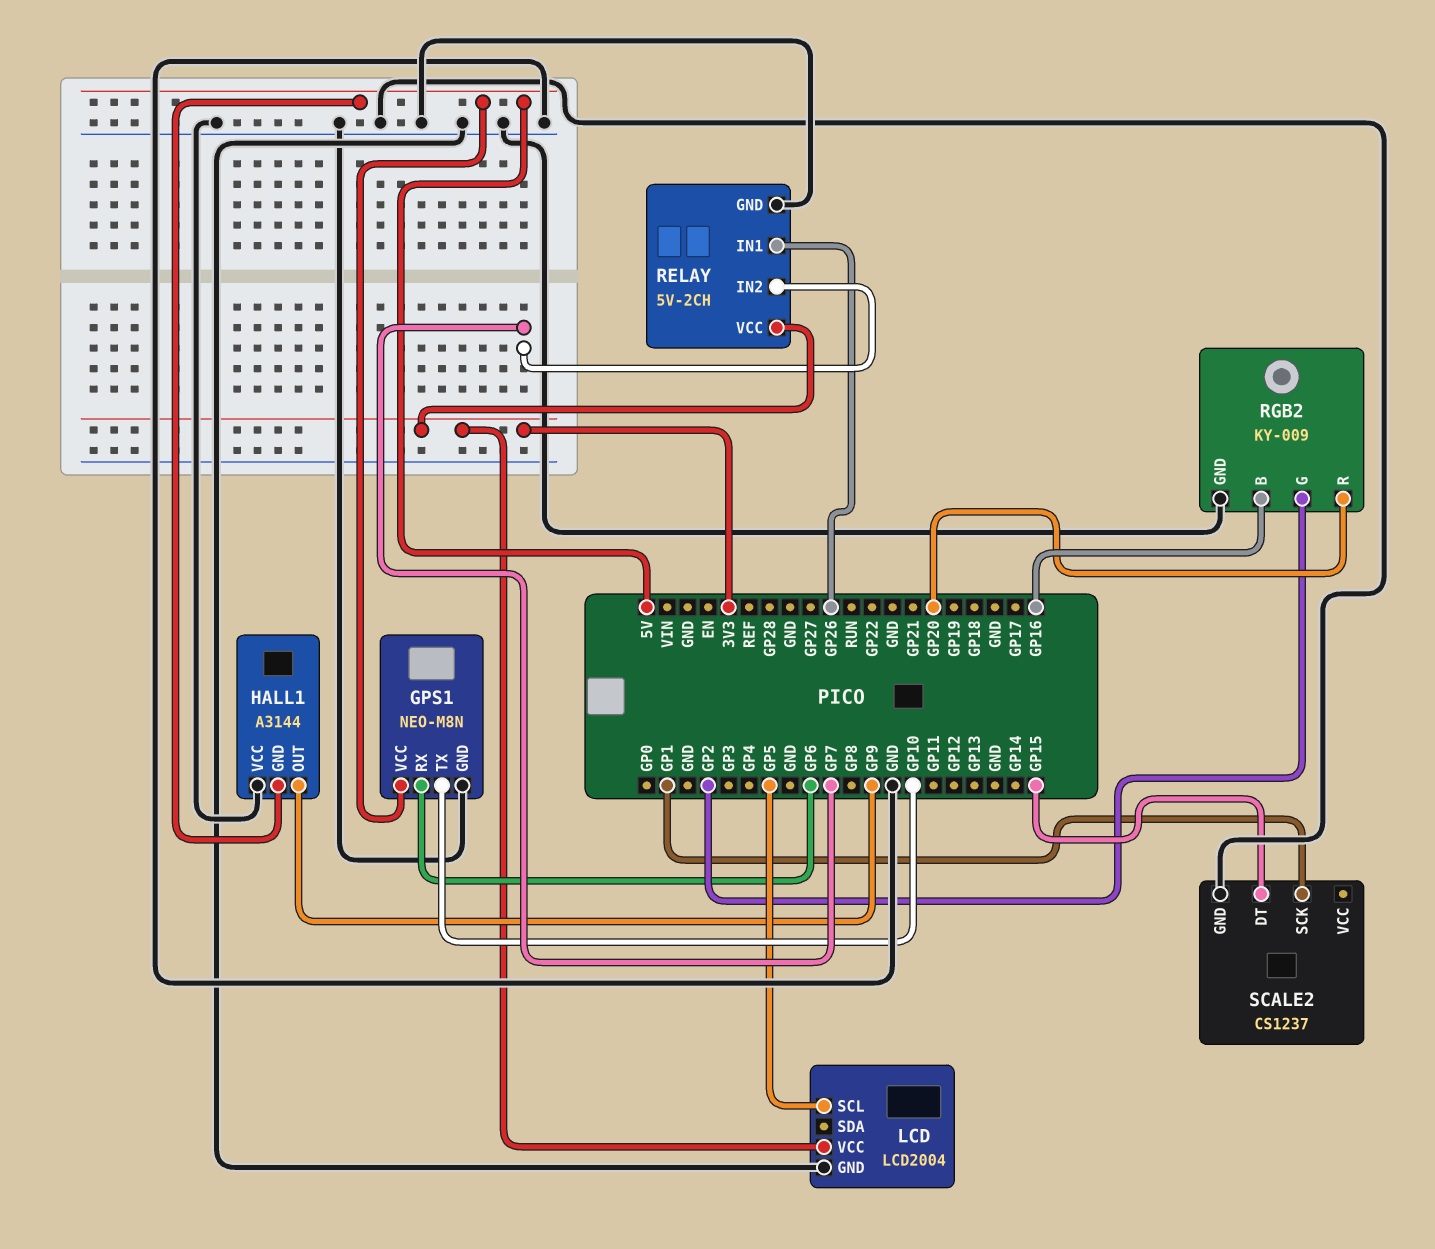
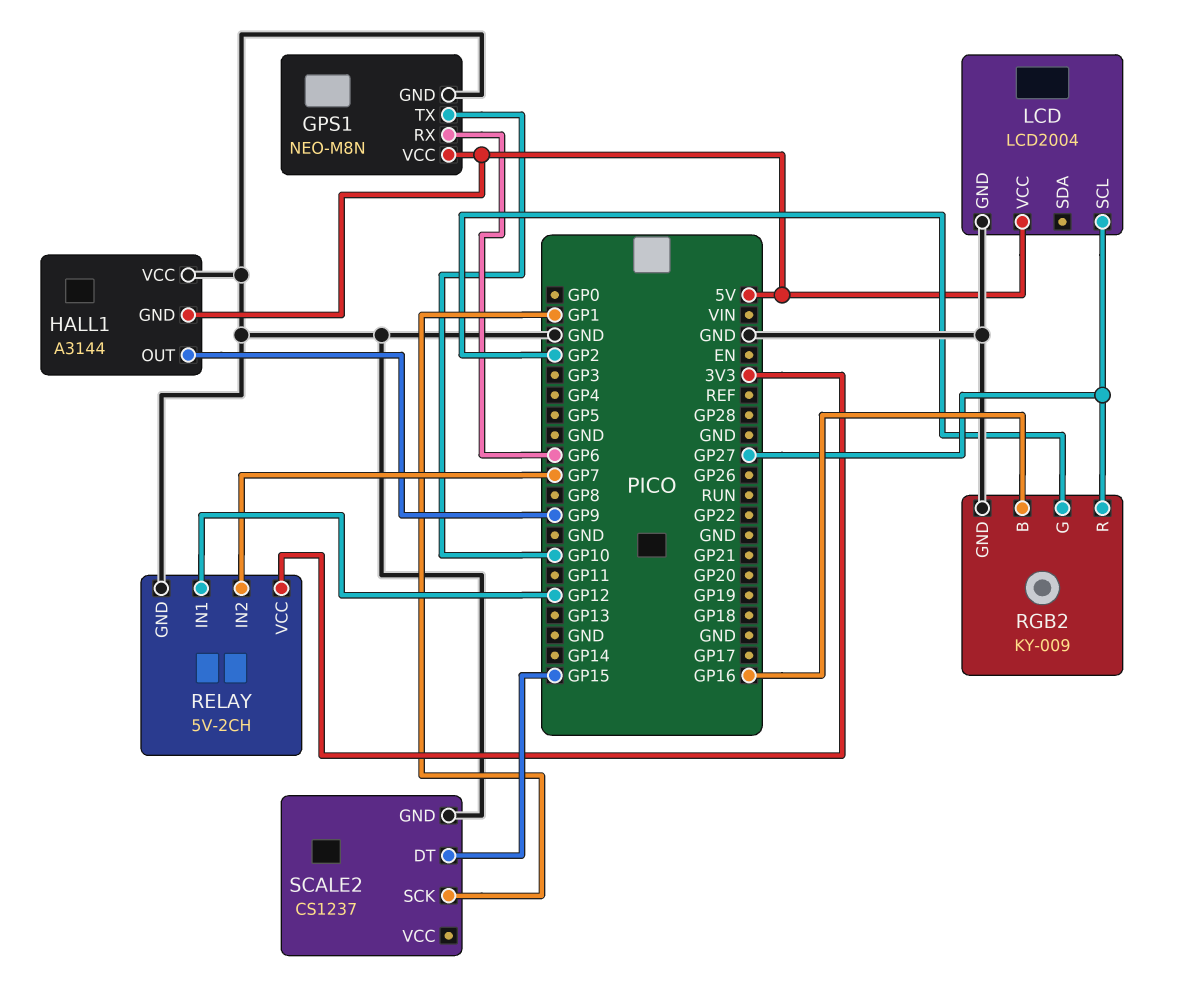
LCD pin SCL: GP5 -> GP27
LCD pin VCC: 3V3 -> 5V
RELAY pin IN1: GP26 -> GP12
RGB2 pin R: GP20 -> GP27

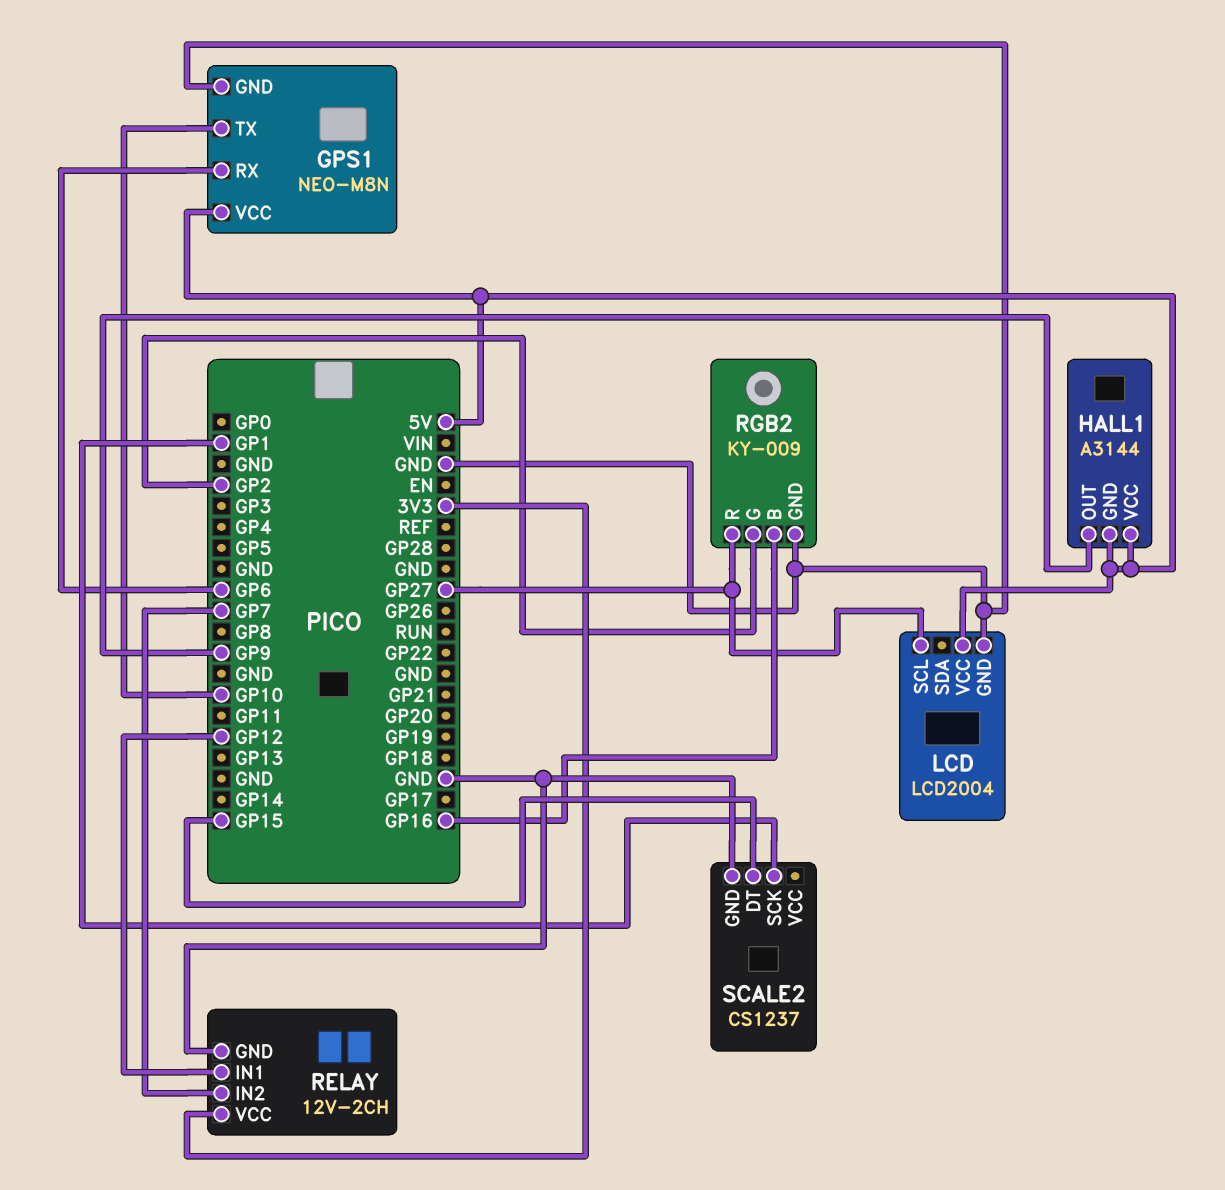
HALL1 pin VCC: GND -> 5V
RELAY: 5V-2CH -> 12V-2CH

